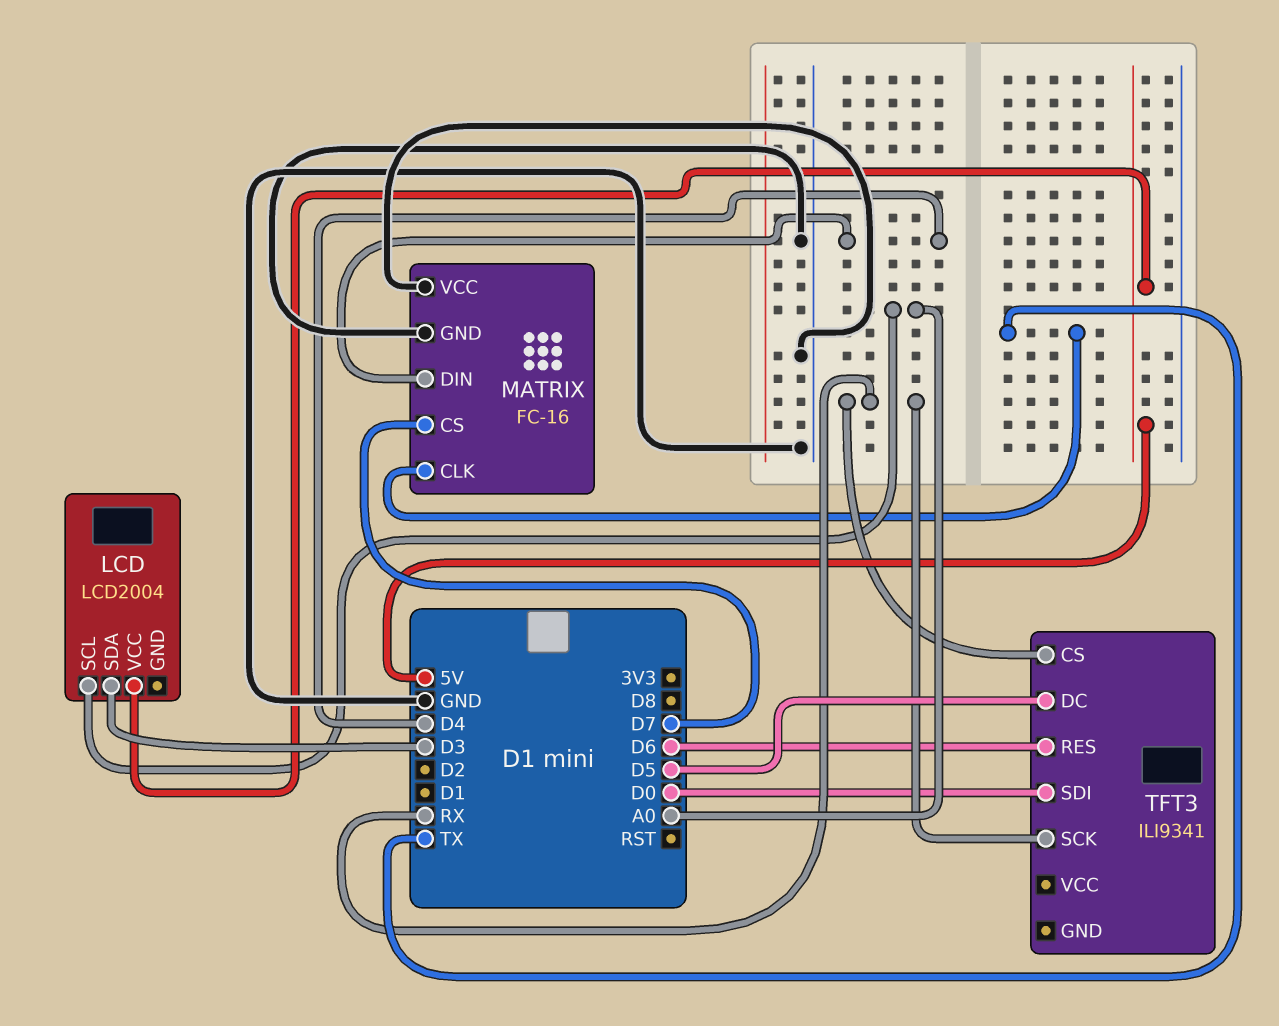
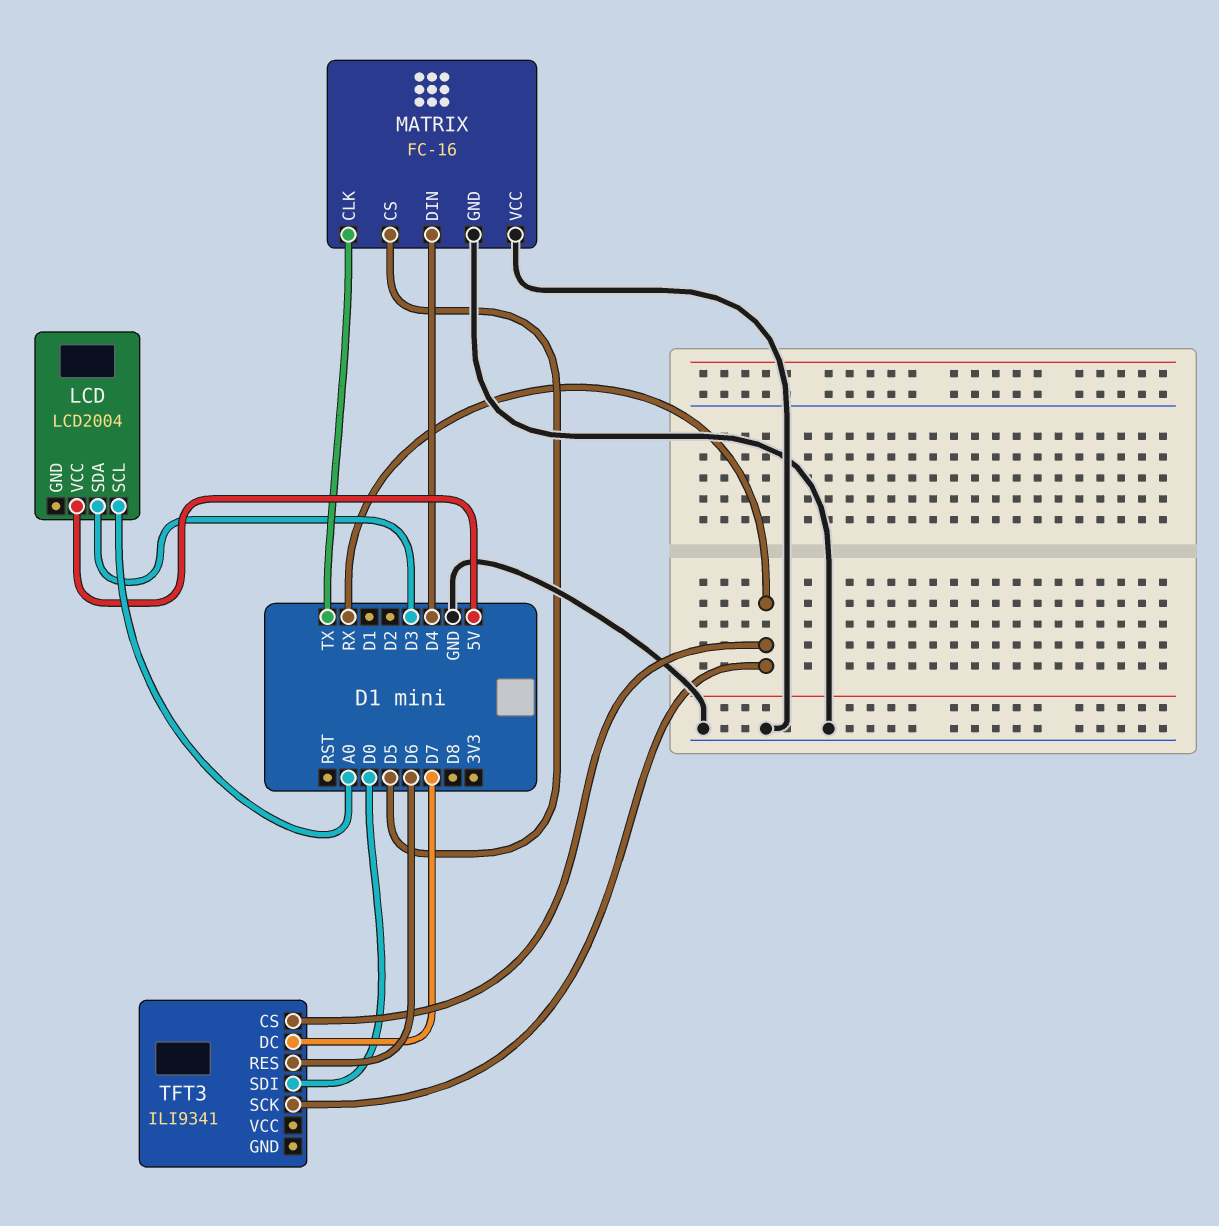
MATRIX pin CS: D7 -> D5
TFT3 pin DC: D5 -> D7

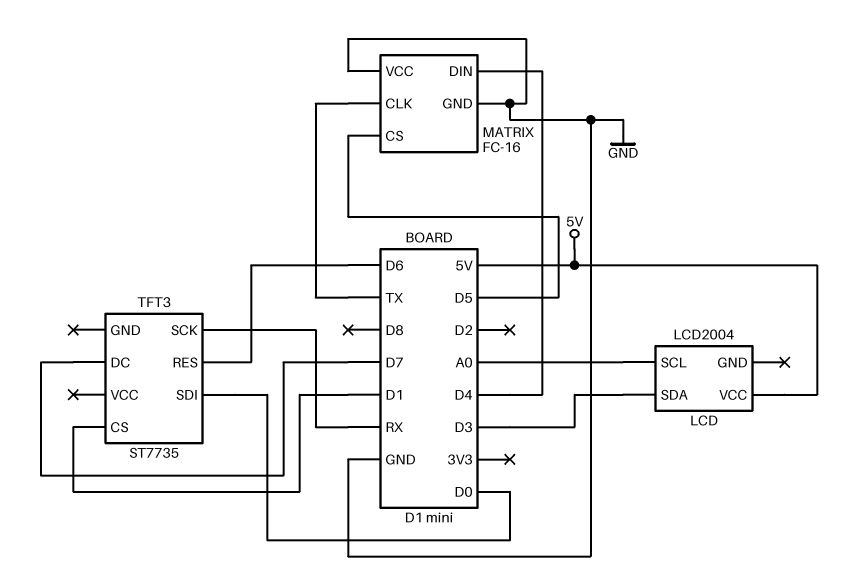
TFT3: ILI9341 -> ST7735
TFT3 pin CS: RX -> D1

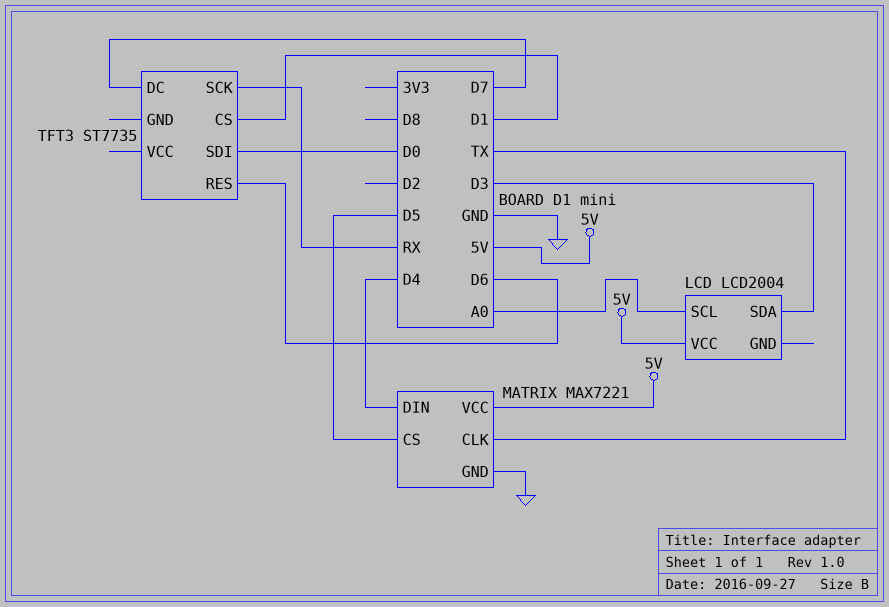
MATRIX: FC-16 -> MAX7221
MATRIX pin VCC: GND -> 5V

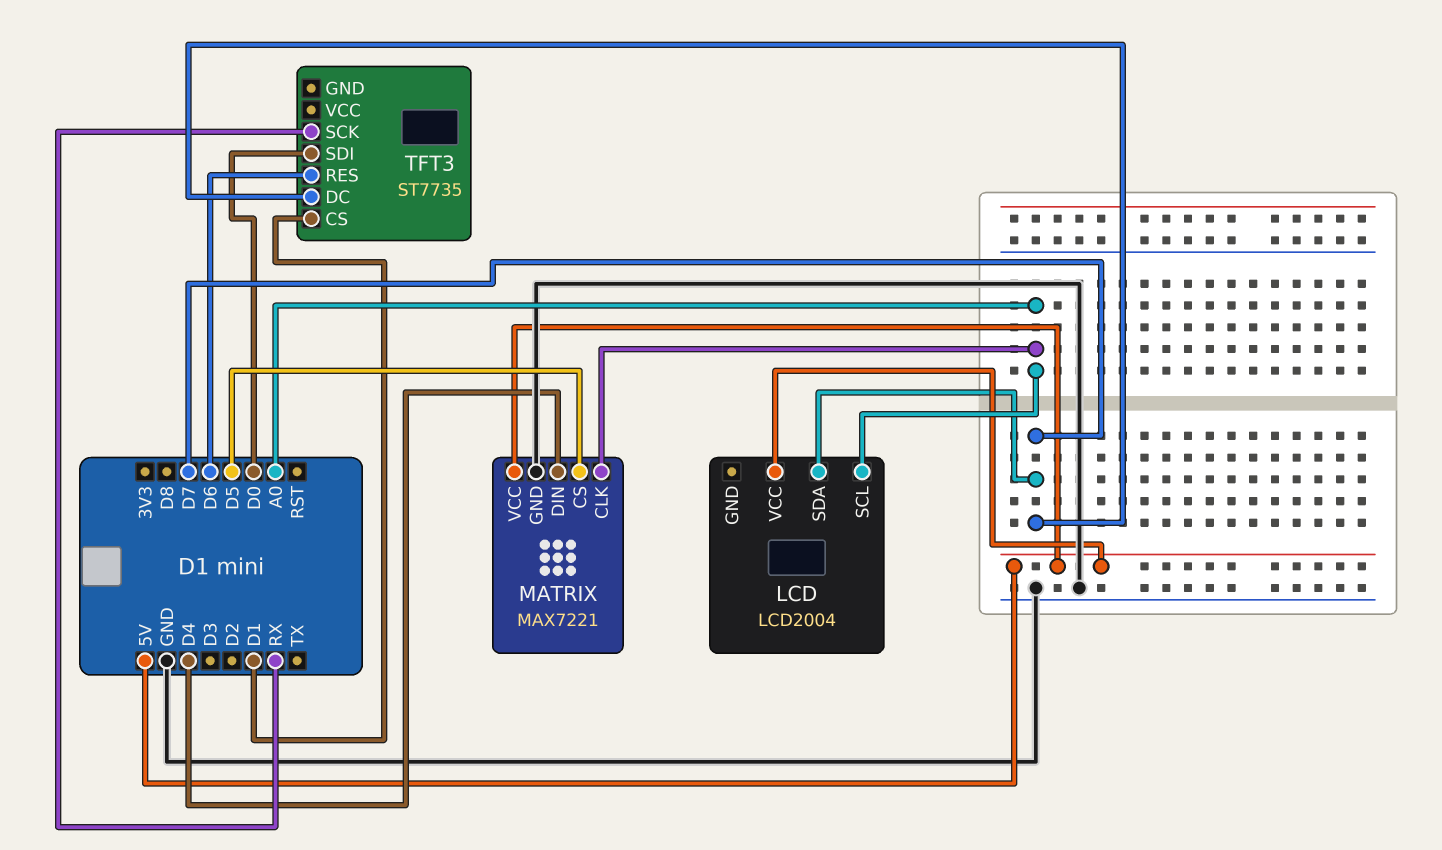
LCD pin SDA: D3 -> D7
MATRIX pin CLK: TX -> A0

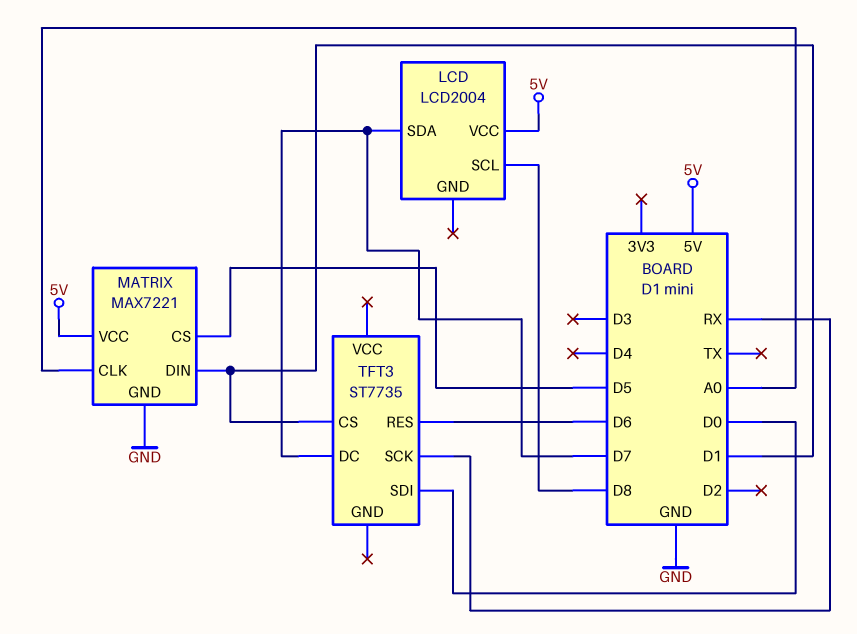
LCD pin SCL: A0 -> D8
MATRIX pin DIN: D4 -> D1

